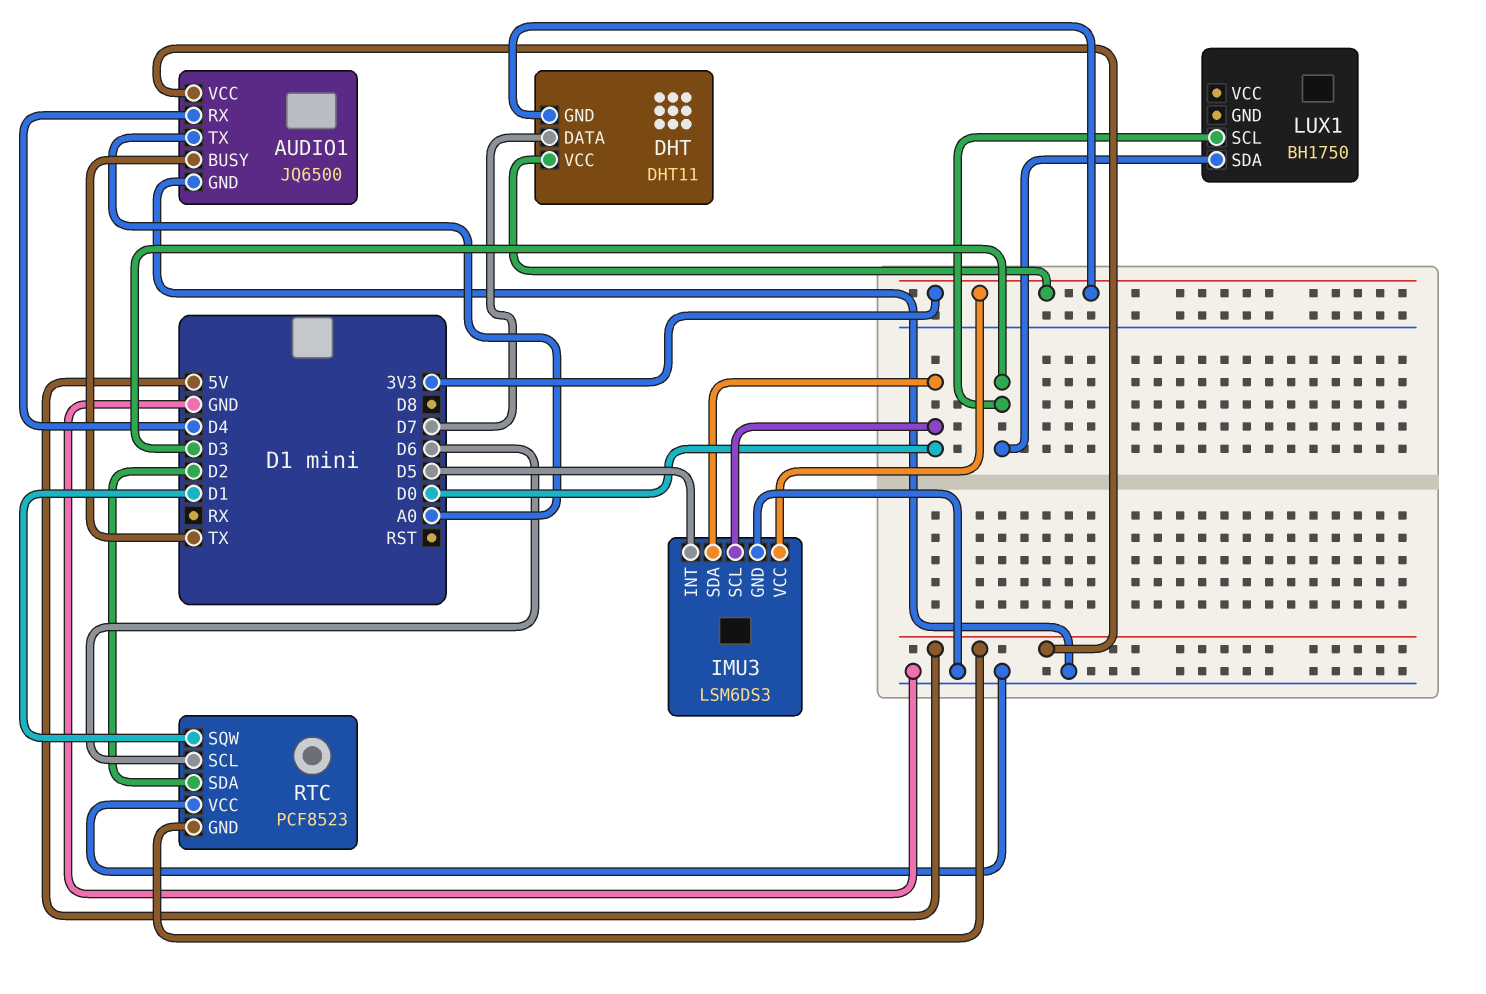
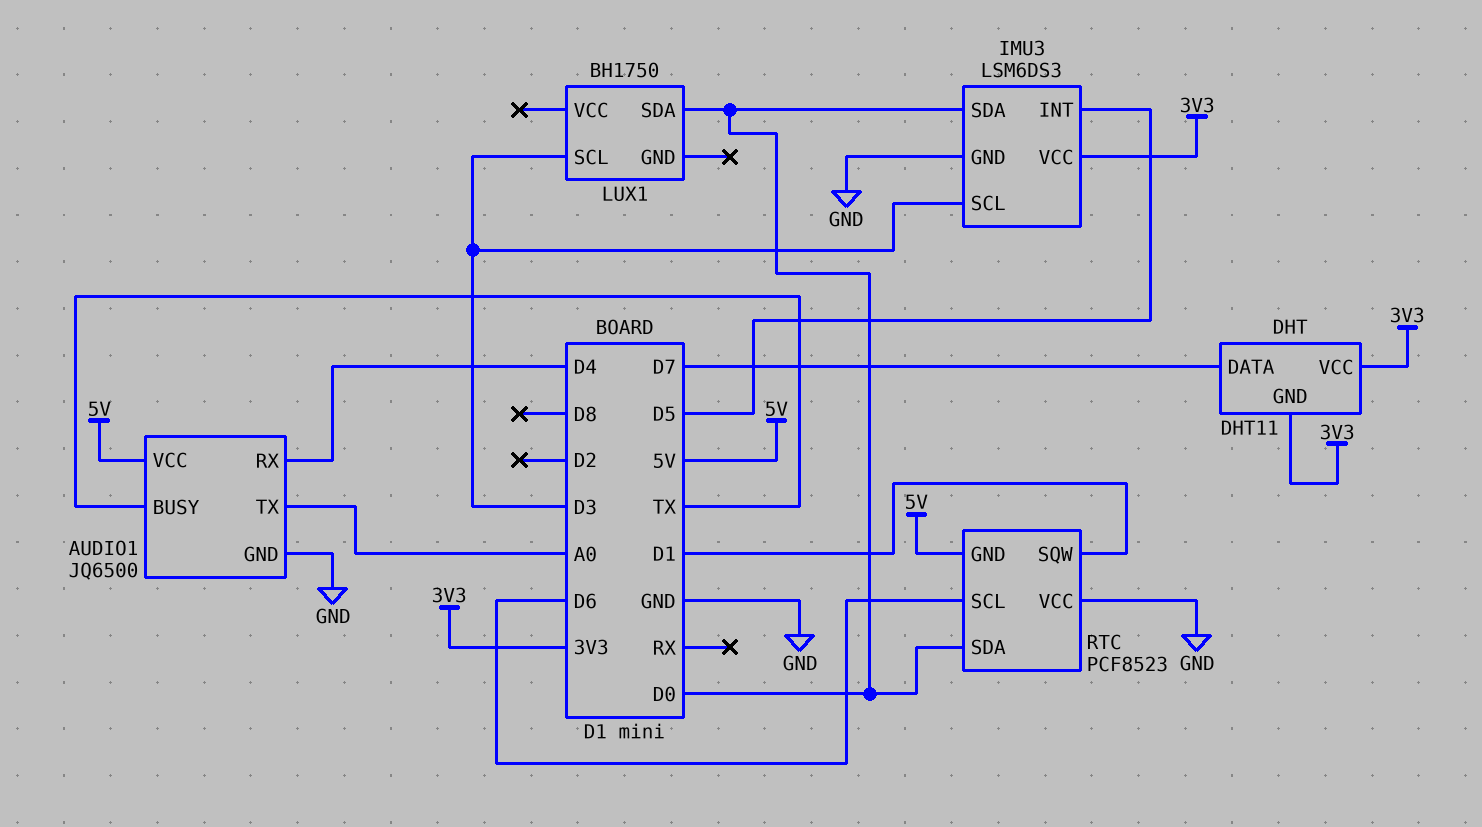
IMU3 pin SCL: D0 -> D3
LUX1 pin SDA: D3 -> D0
RTC pin SDA: D2 -> D0

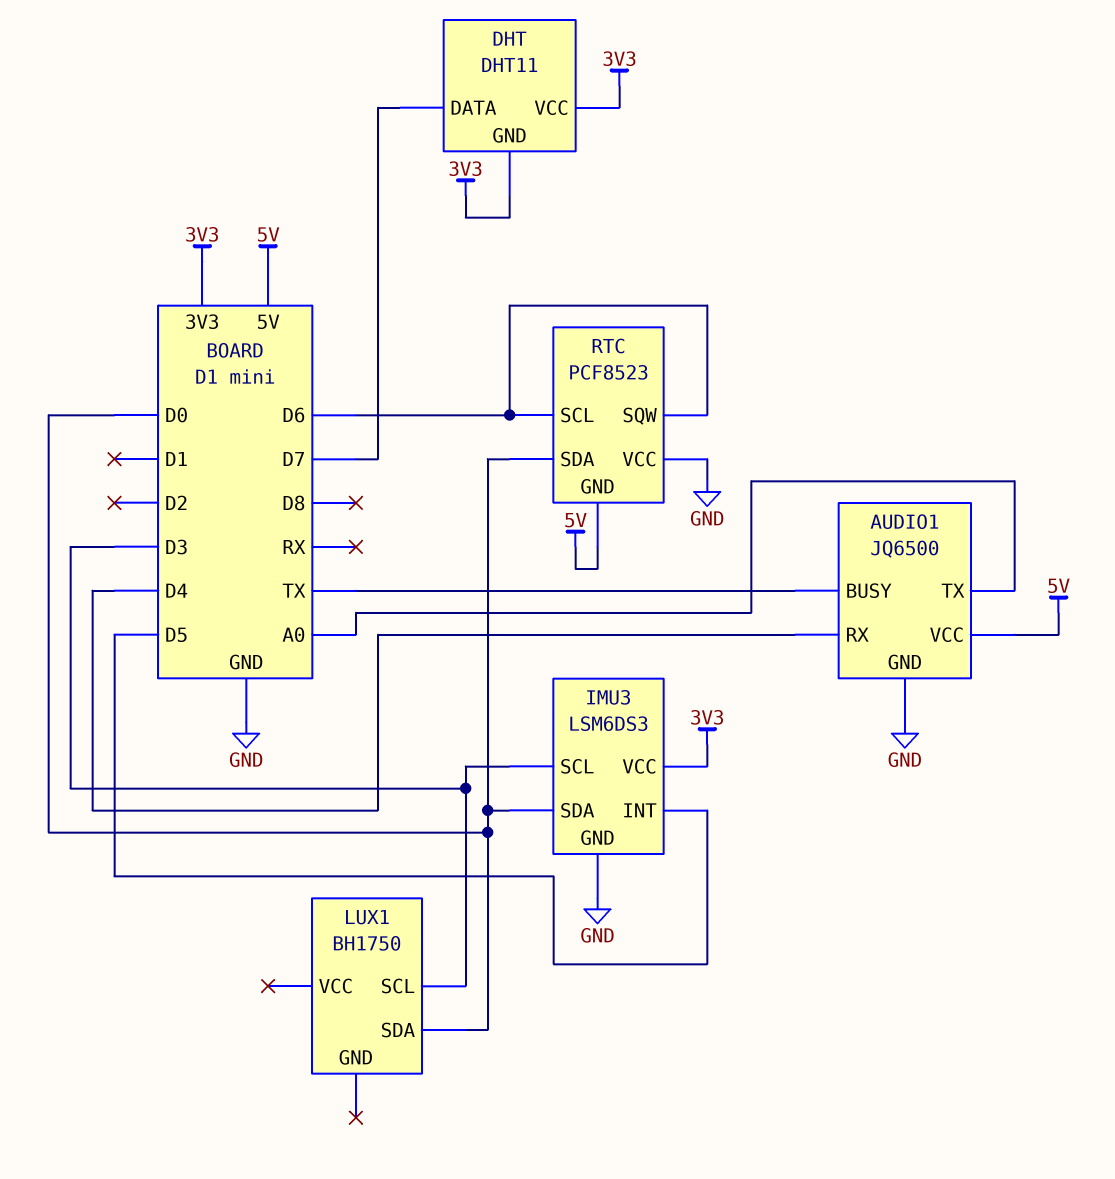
RTC pin SQW: D1 -> D6

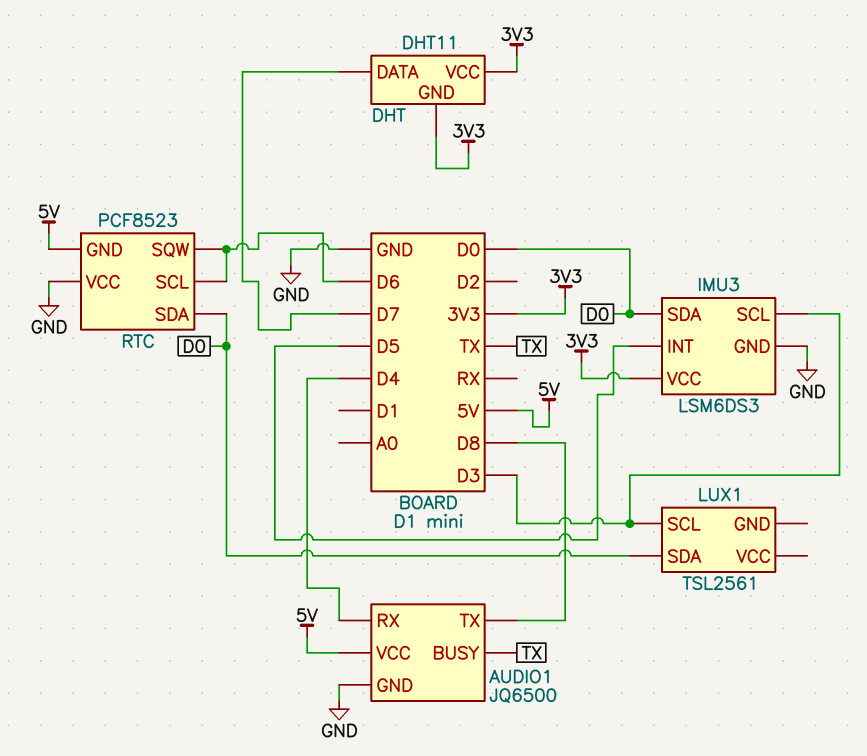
AUDIO1 pin TX: A0 -> D8
LUX1: BH1750 -> TSL2561

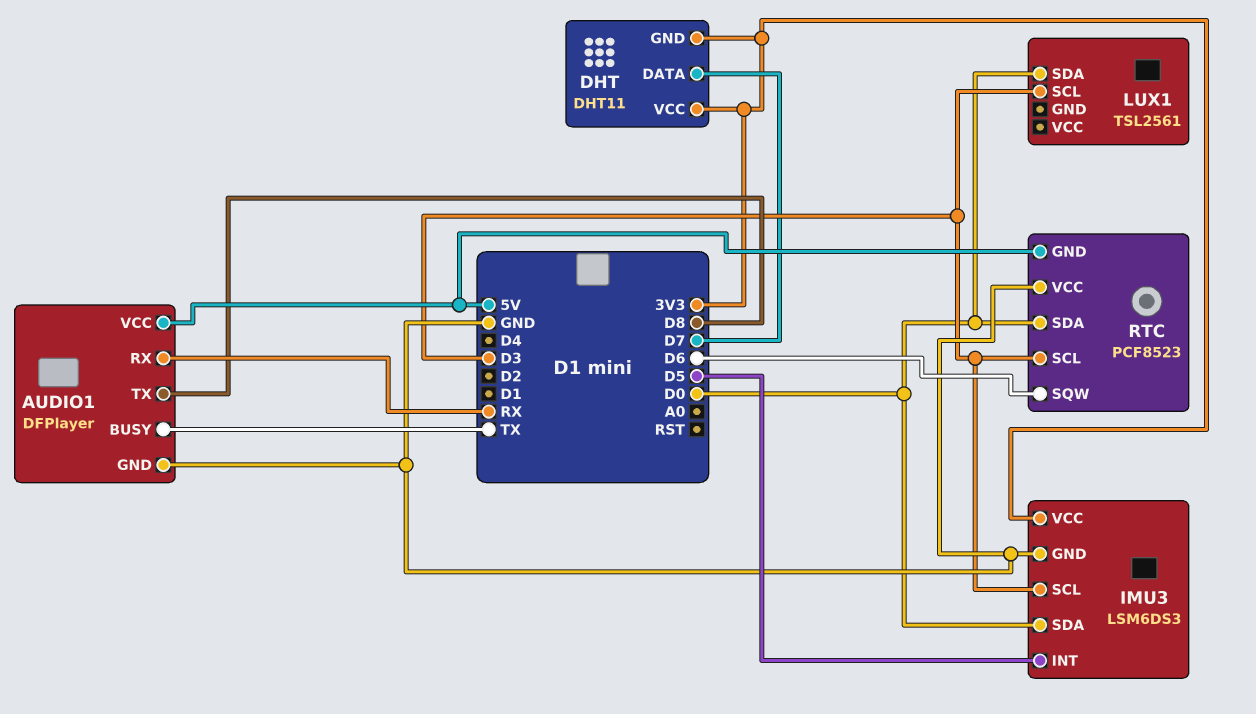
AUDIO1: JQ6500 -> DFPlayer
AUDIO1 pin RX: D4 -> RX
RTC pin SCL: D6 -> D3

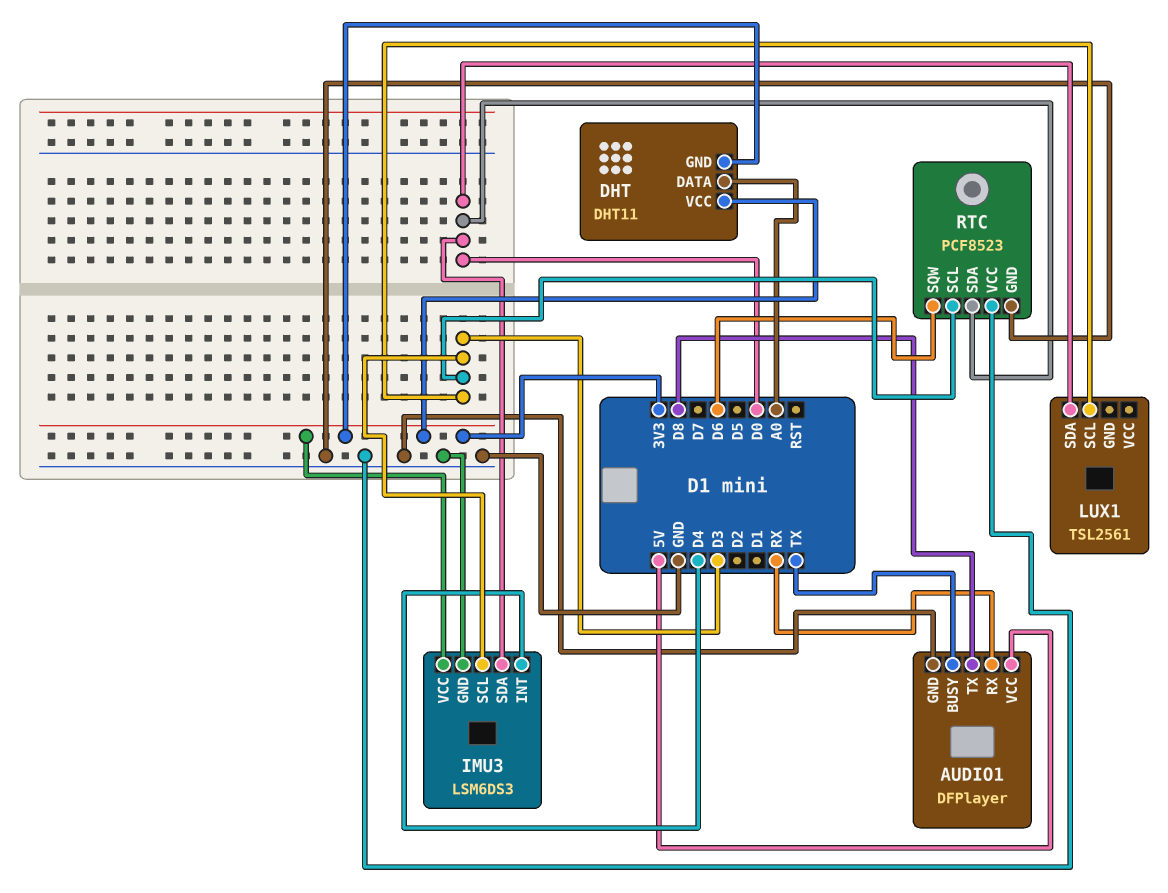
DHT pin DATA: D7 -> A0
IMU3 pin INT: D5 -> D4
RTC pin GND: 5V -> GND

